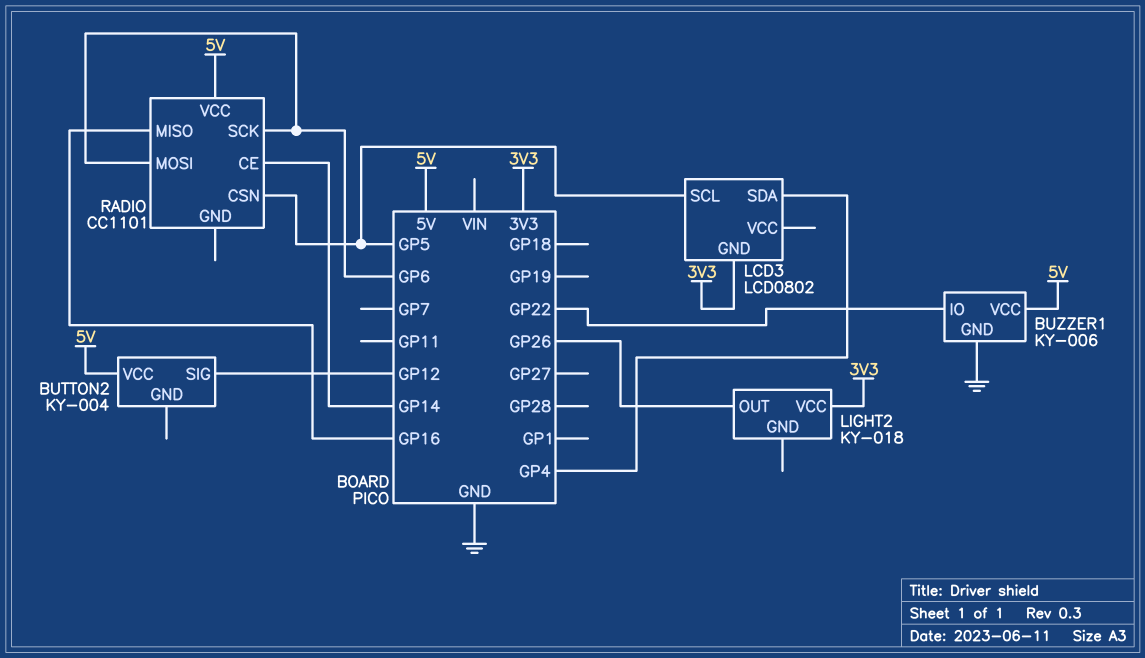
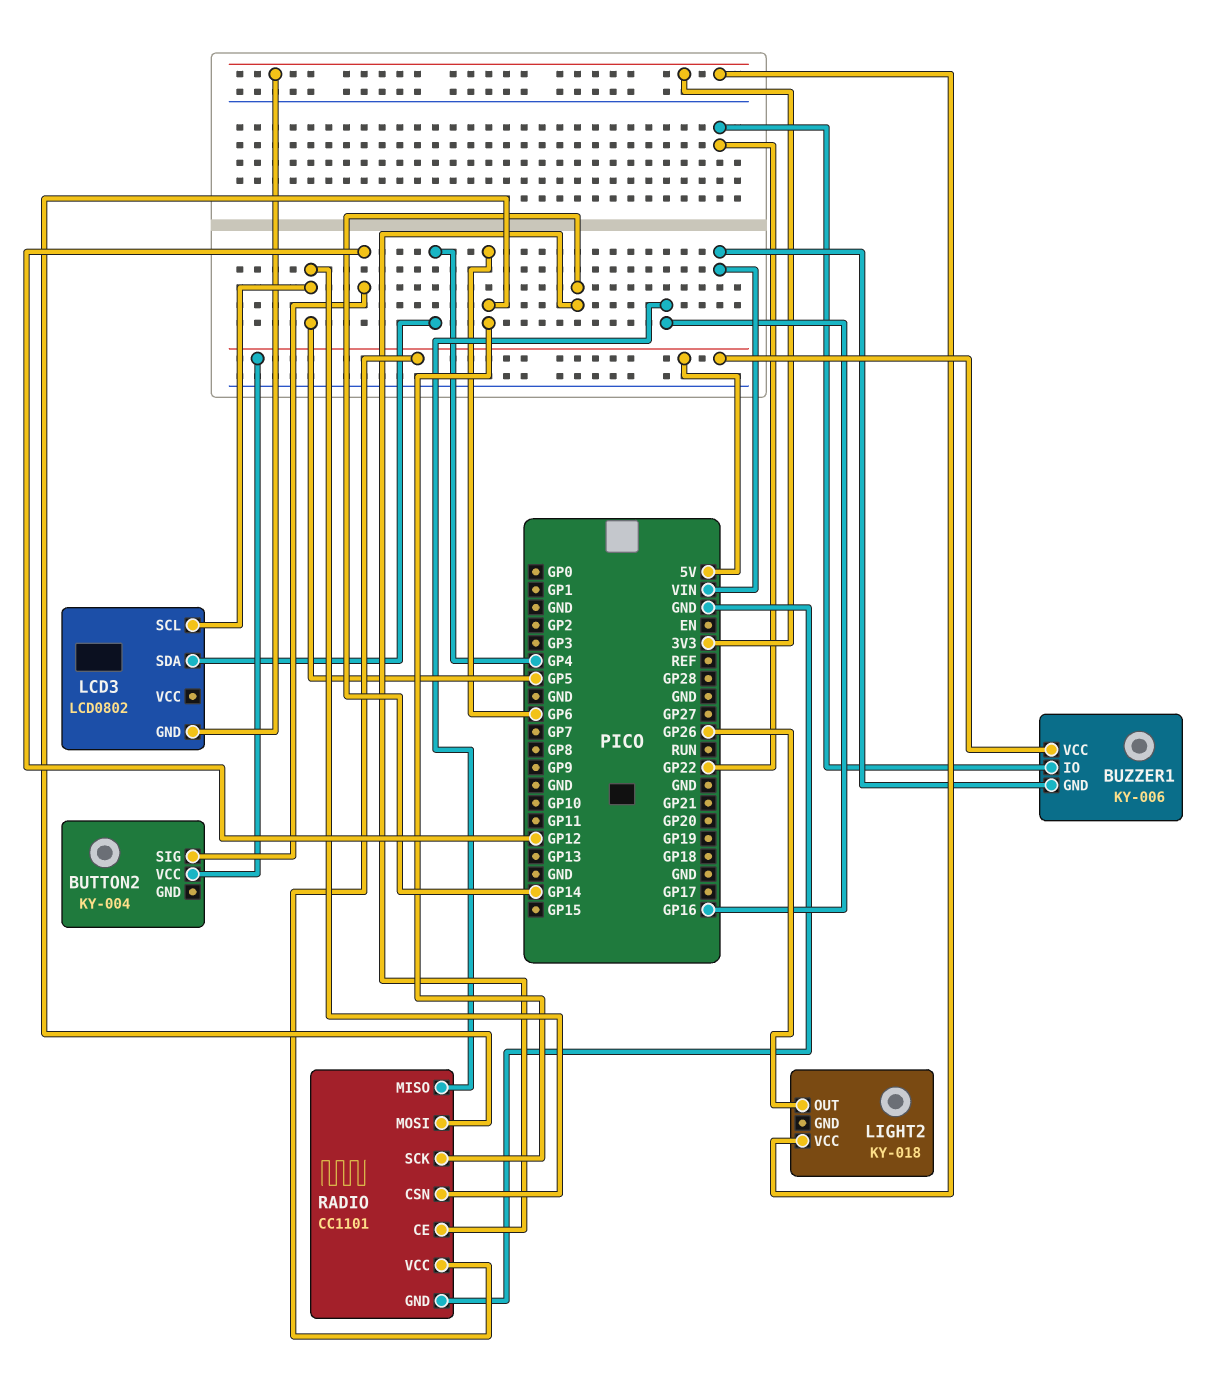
BUZZER1 pin GND: GND -> VIN
RADIO pin GND: none -> GND

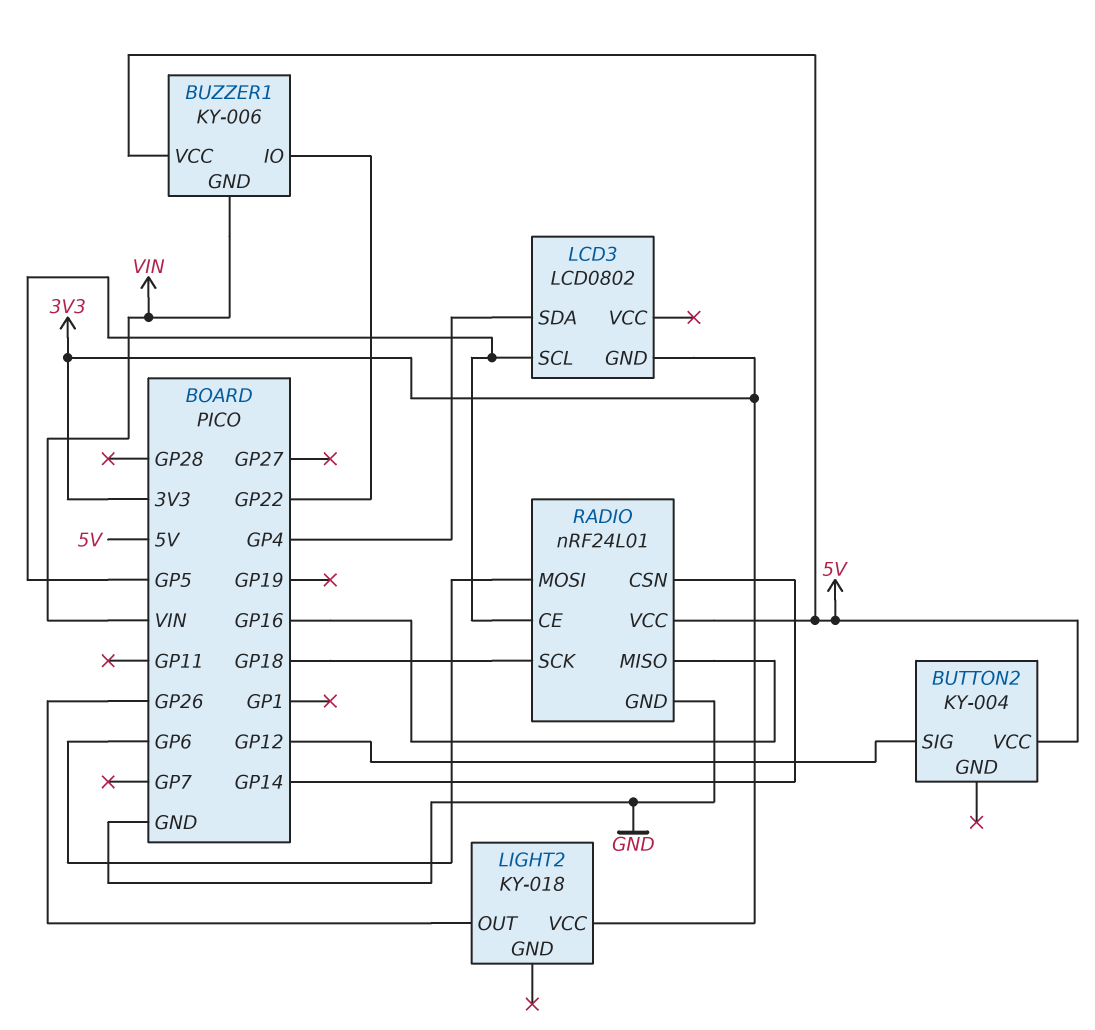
RADIO: CC1101 -> nRF24L01
RADIO pin CE: GP14 -> GP5
RADIO pin CSN: GP5 -> GP14
RADIO pin SCK: GP6 -> GP18

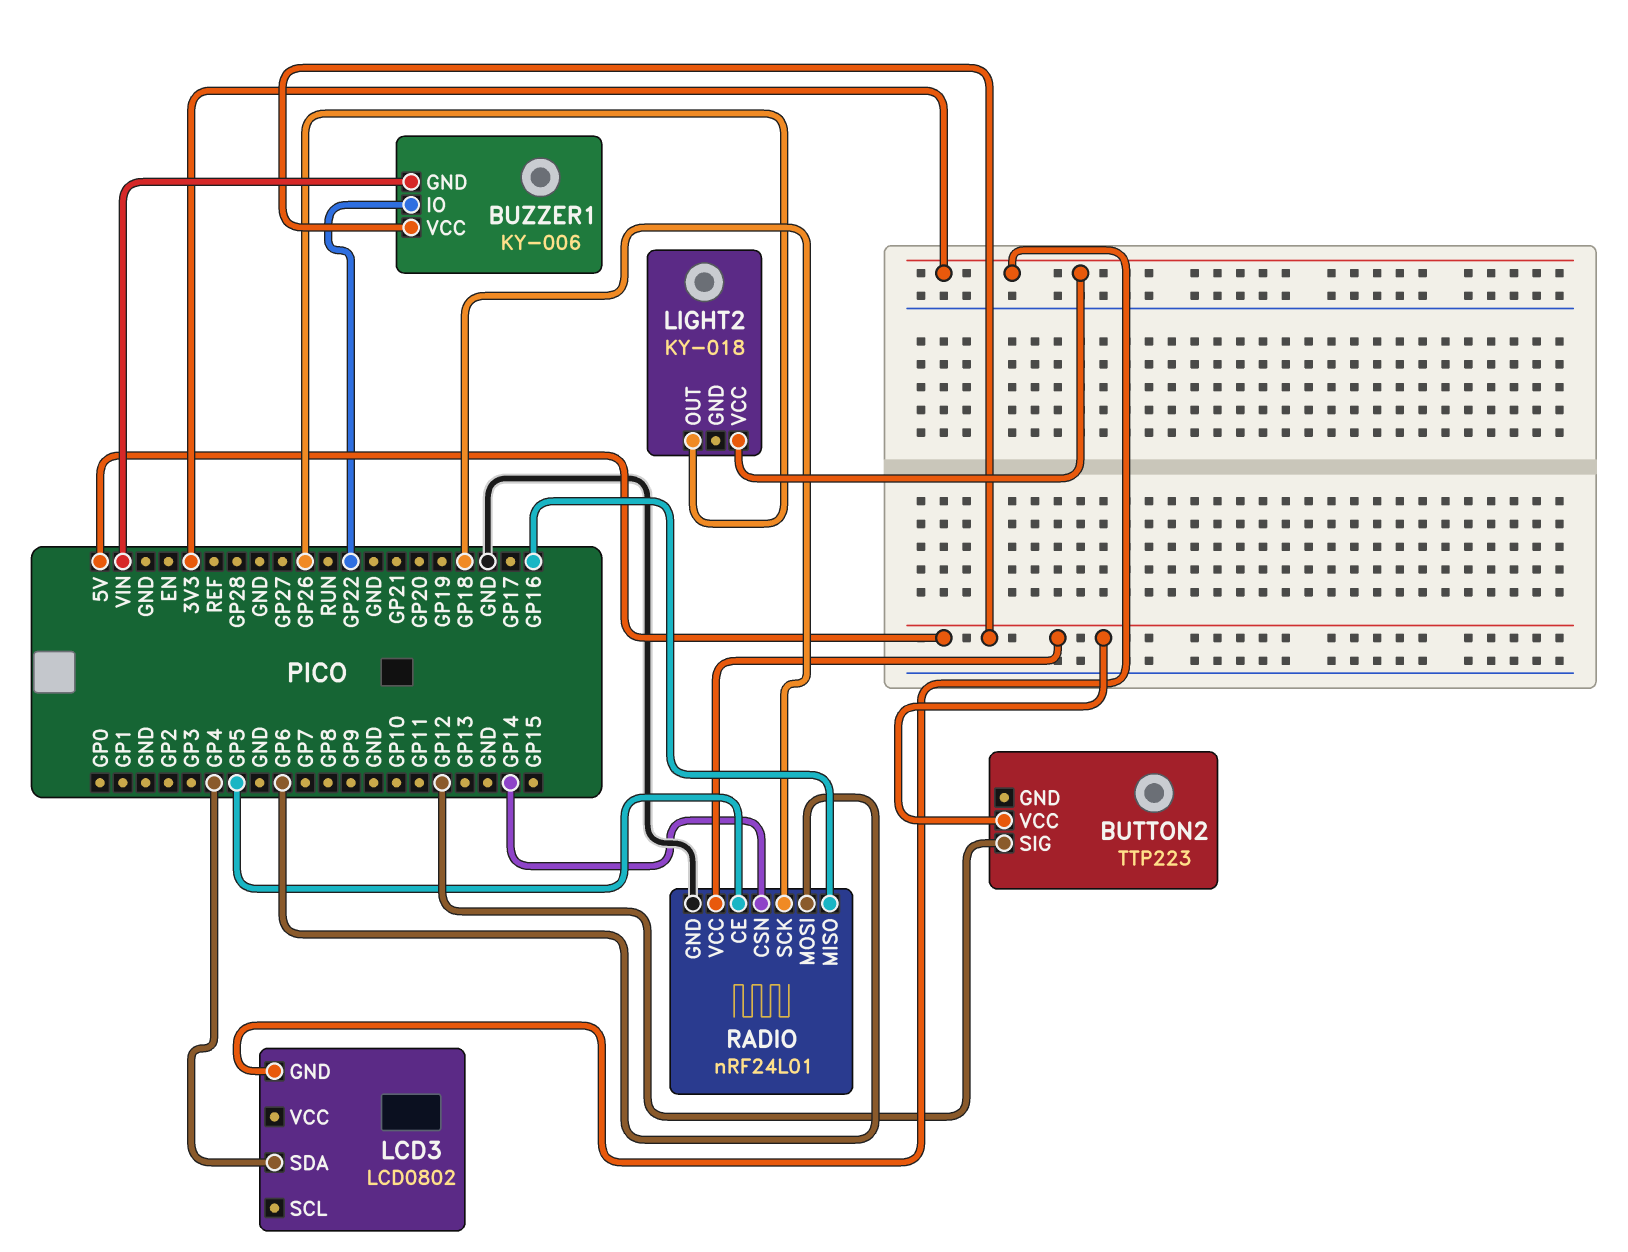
BUTTON2: KY-004 -> TTP223
LCD3 pin SCL: GP5 -> none

